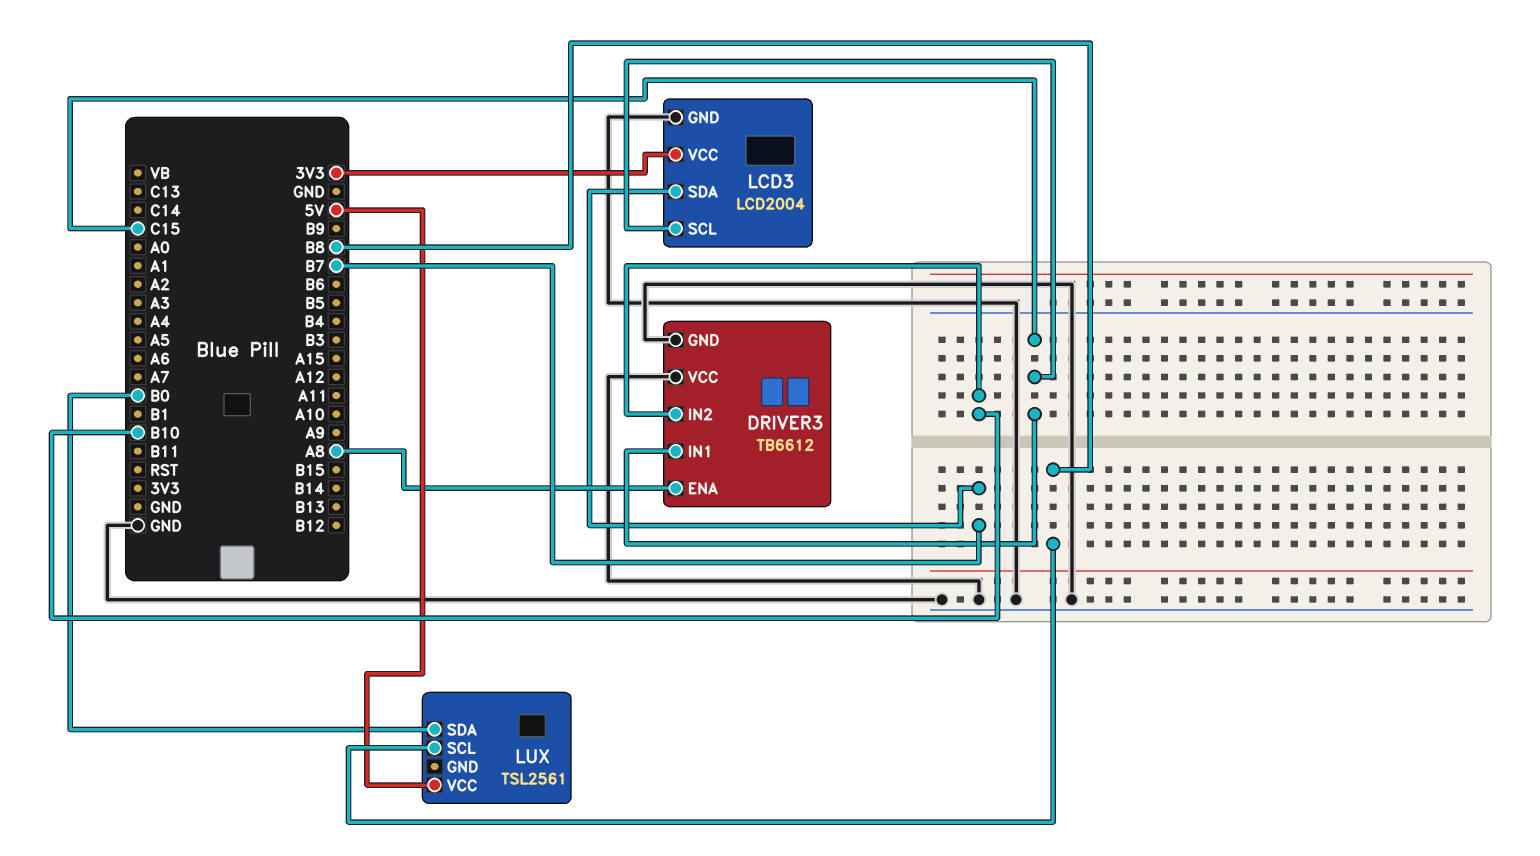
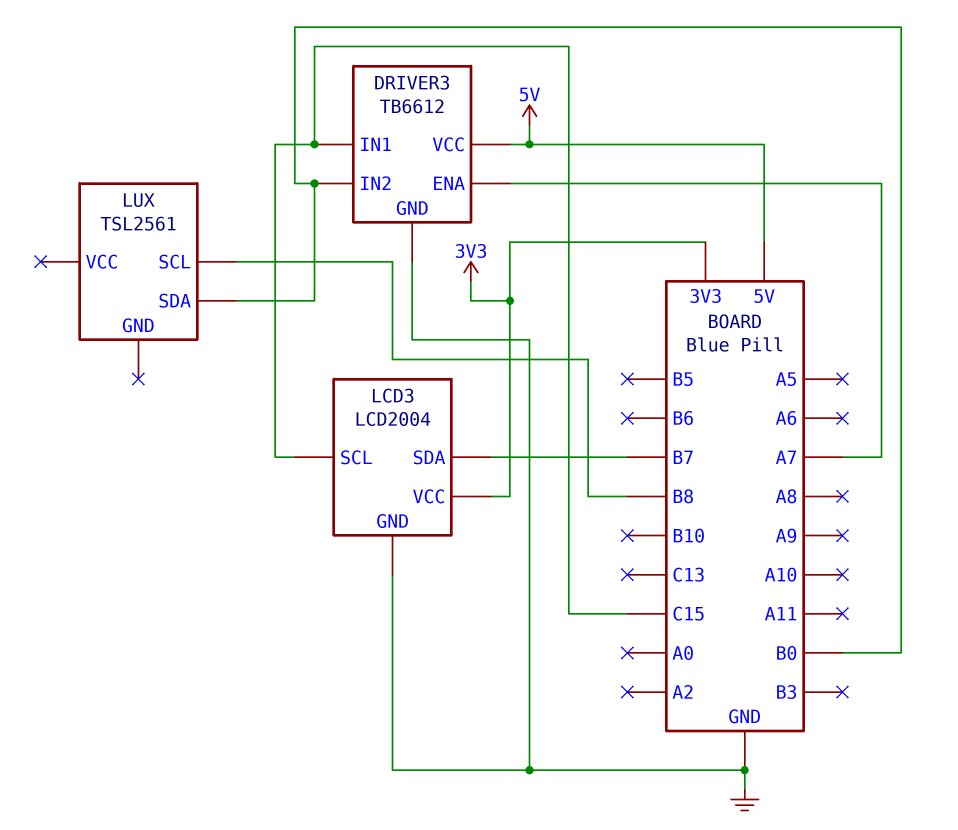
DRIVER3 pin ENA: A8 -> A7
DRIVER3 pin IN2: B10 -> B0
DRIVER3 pin VCC: GND -> 5V
LUX pin VCC: 5V -> none

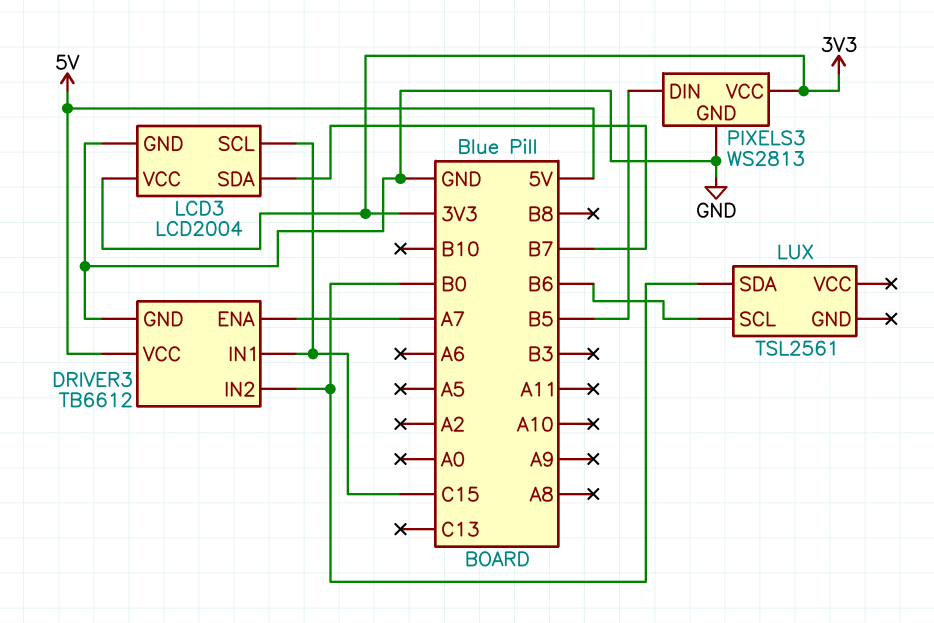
LUX pin SCL: B8 -> B6
PIXELS3: none -> WS2813
PIXELS3 pin DIN: none -> B5
PIXELS3 pin GND: none -> GND
PIXELS3 pin VCC: none -> 3V3

